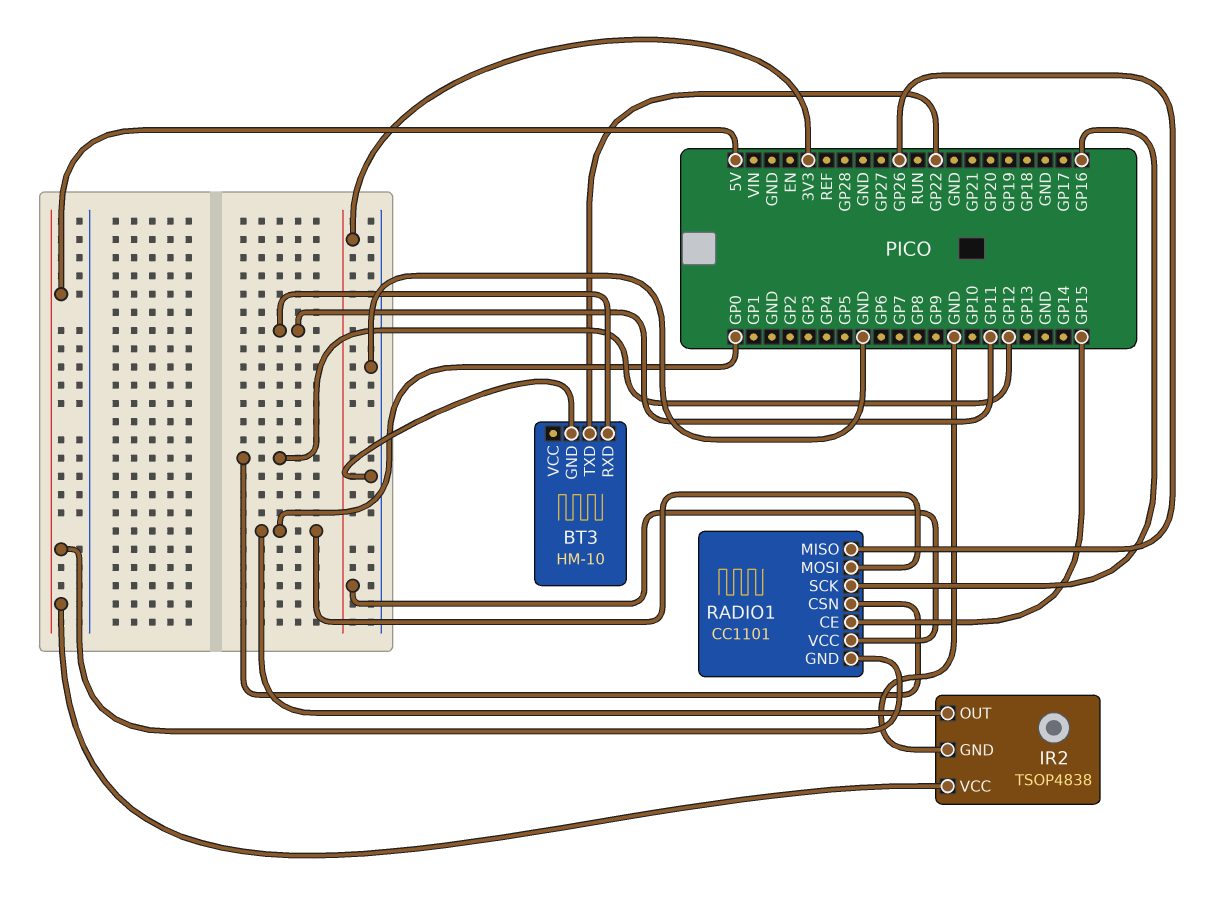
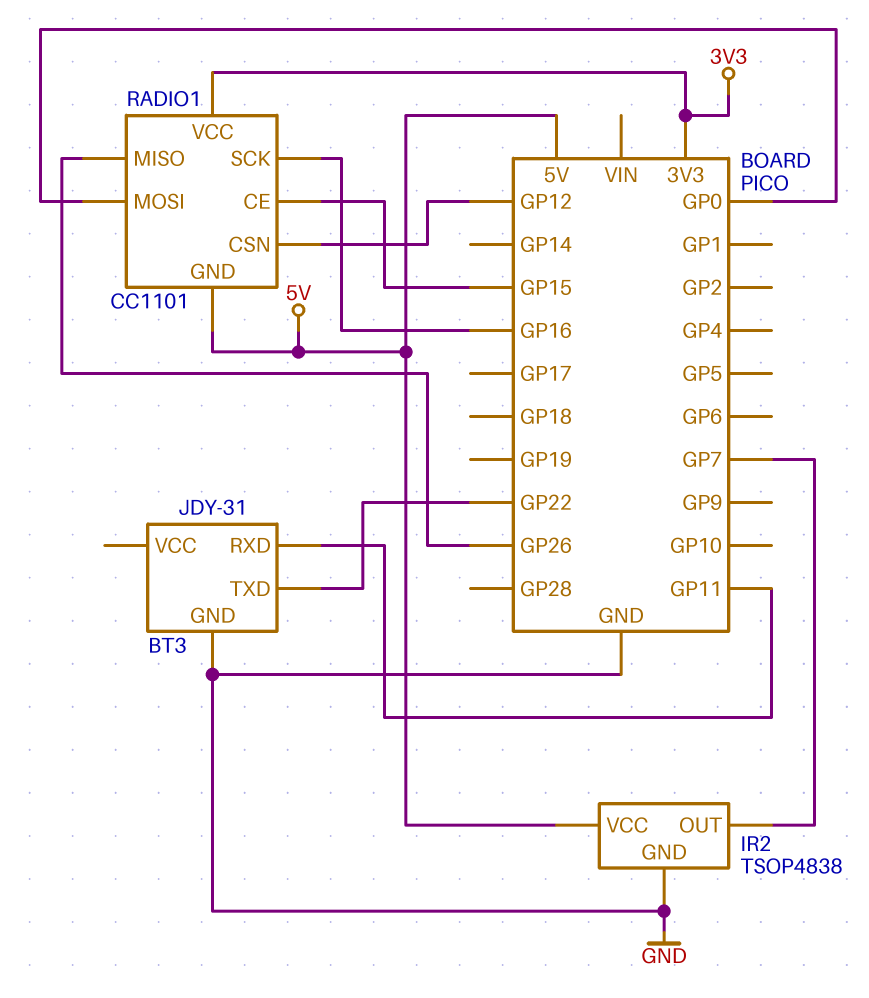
BT3: HM-10 -> JDY-31
IR2 pin OUT: GP0 -> GP7

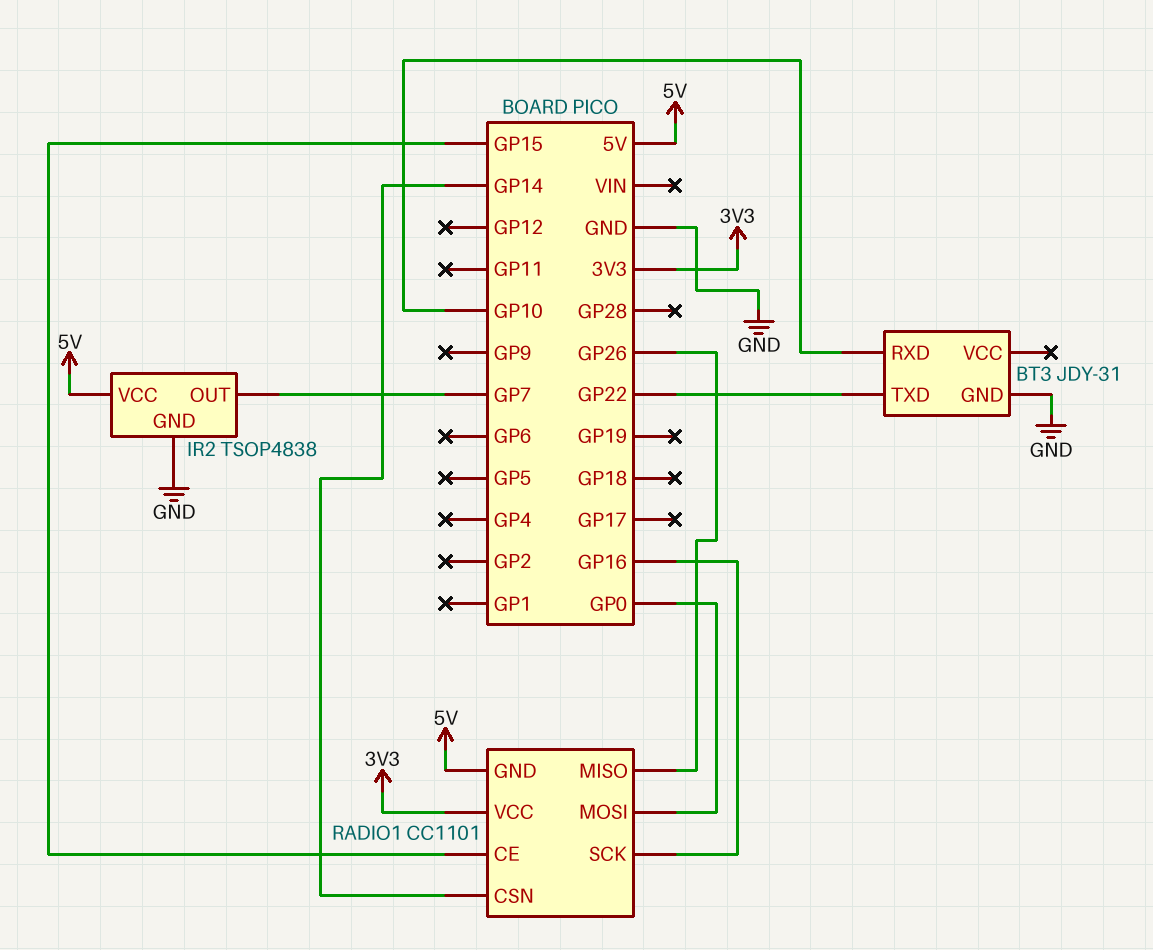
BT3 pin RXD: GP11 -> GP10
RADIO1 pin CSN: GP12 -> GP14

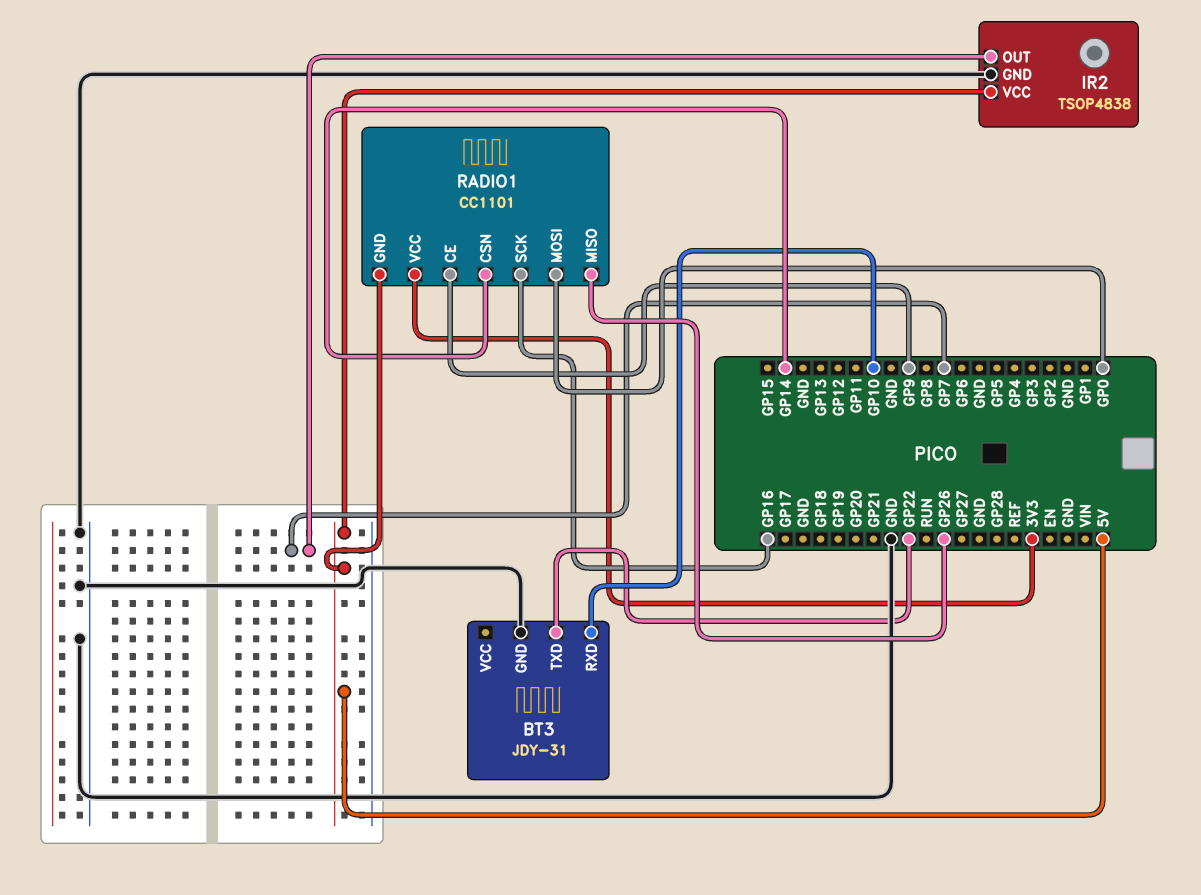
RADIO1 pin CE: GP15 -> GP9

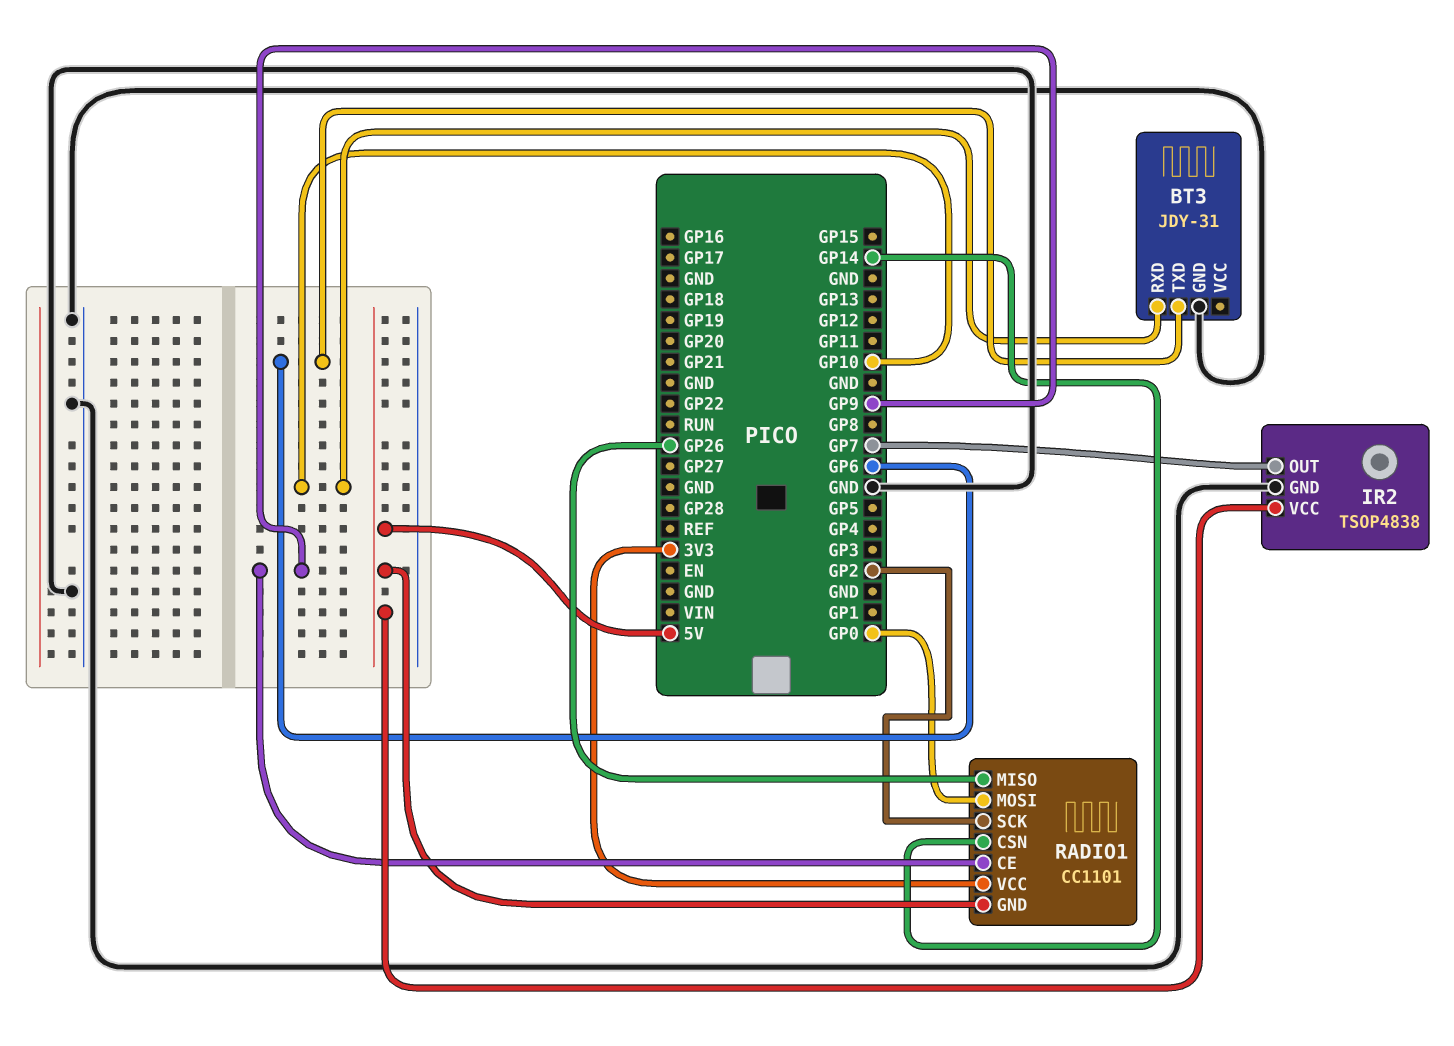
BT3 pin TXD: GP22 -> GP6
RADIO1 pin SCK: GP16 -> GP2

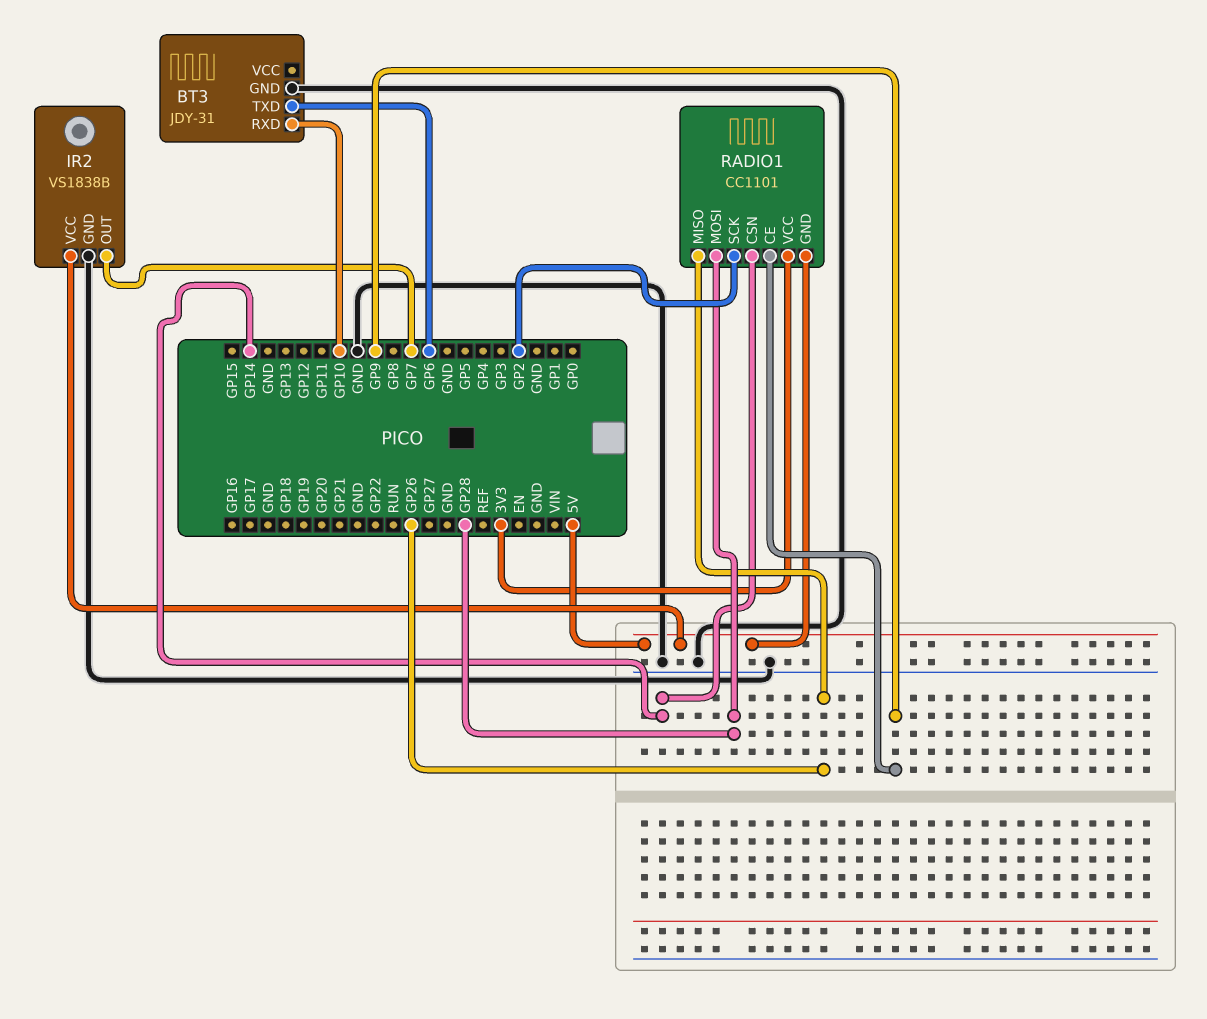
IR2: TSOP4838 -> VS1838B
RADIO1 pin MOSI: GP0 -> GP28

